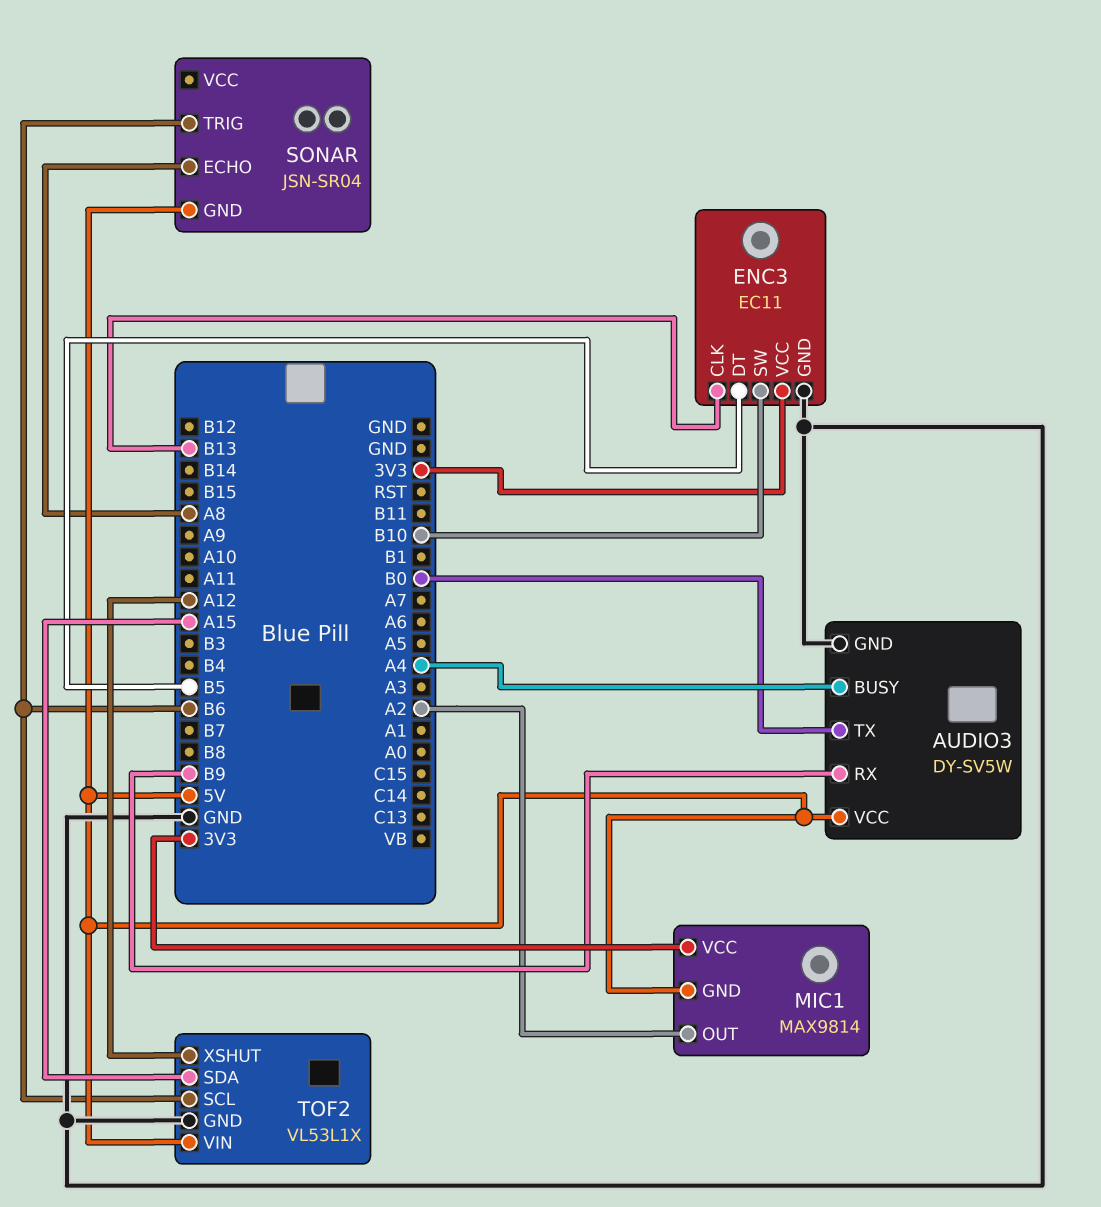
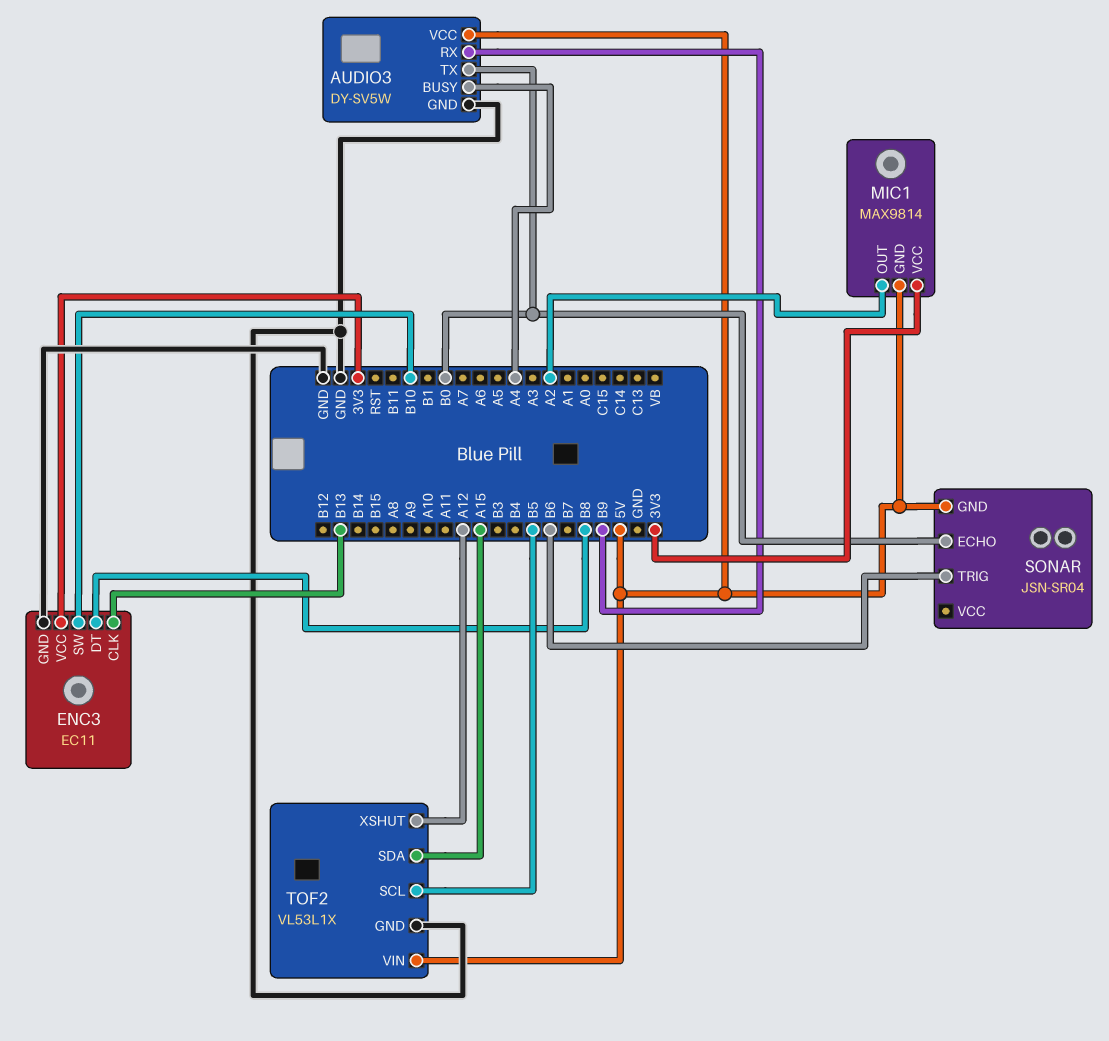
ENC3 pin DT: B5 -> B8
SONAR pin ECHO: A8 -> B0
TOF2 pin SCL: B6 -> B5

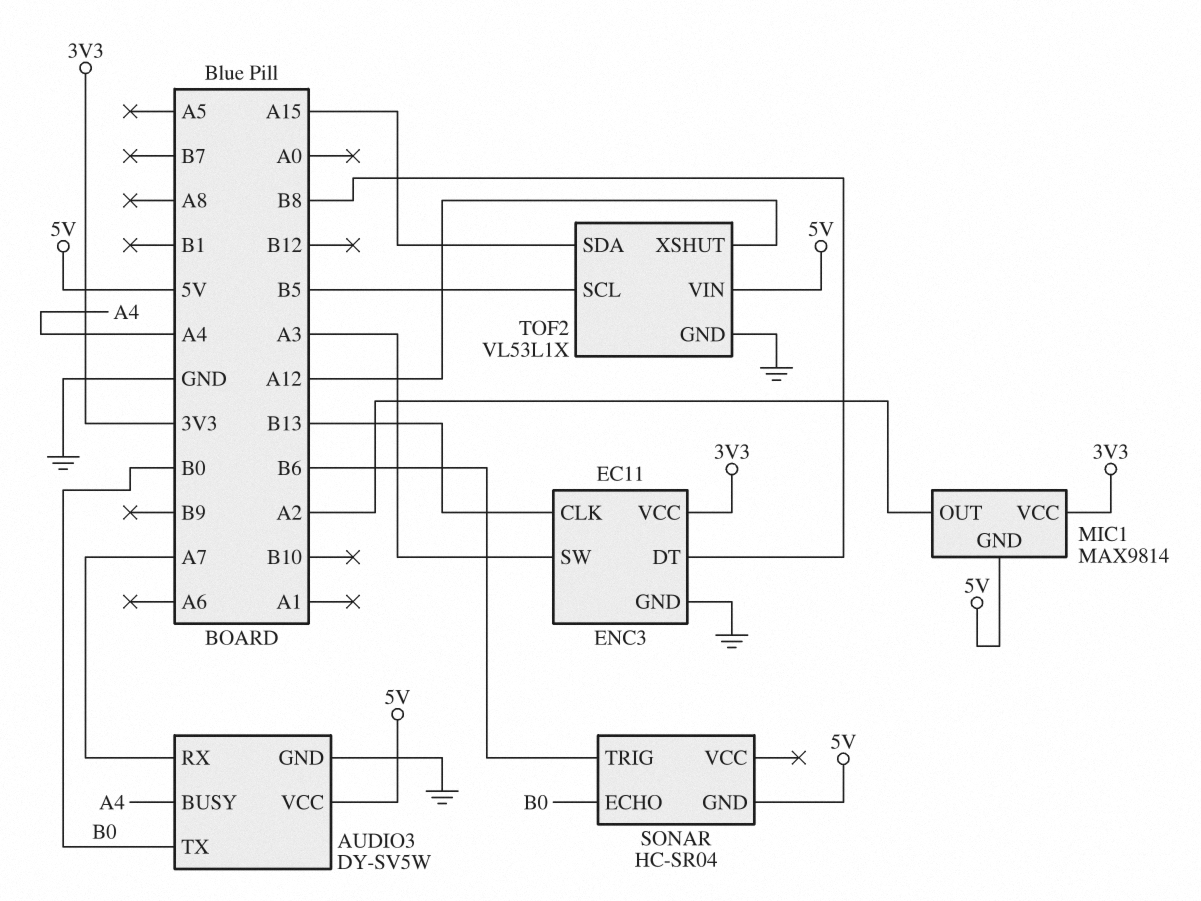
AUDIO3 pin RX: B9 -> A7
ENC3 pin SW: B10 -> A3
SONAR: JSN-SR04 -> HC-SR04

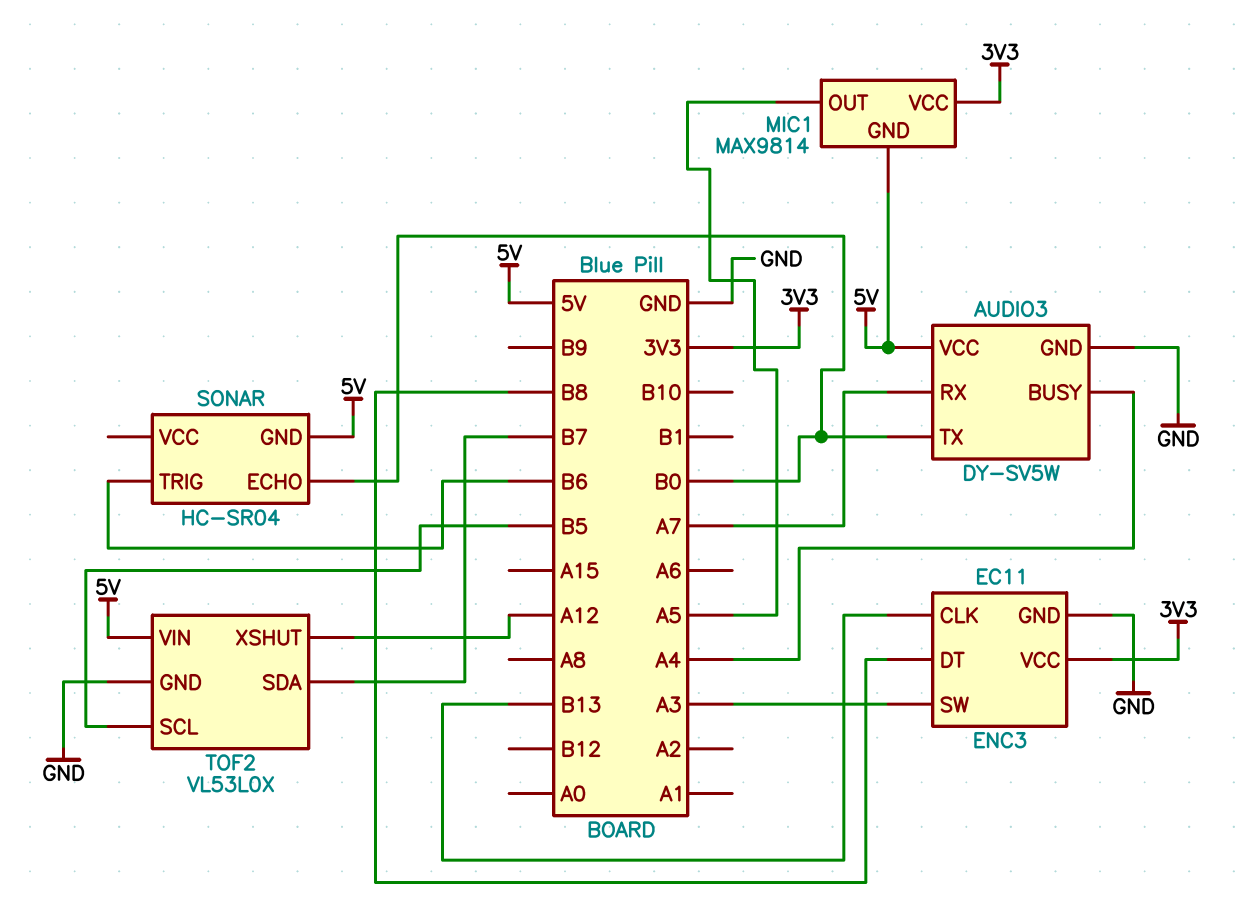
MIC1 pin OUT: A2 -> A5
TOF2: VL53L1X -> VL53L0X
TOF2 pin SDA: A15 -> B7

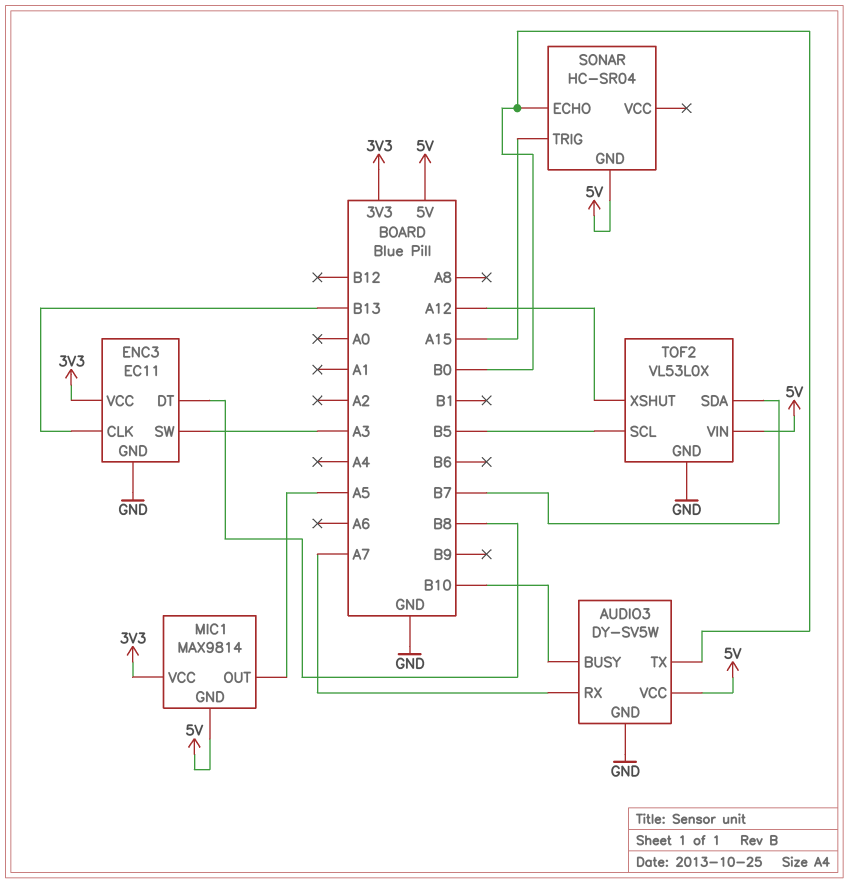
AUDIO3 pin BUSY: A4 -> B10
SONAR pin TRIG: B6 -> A15

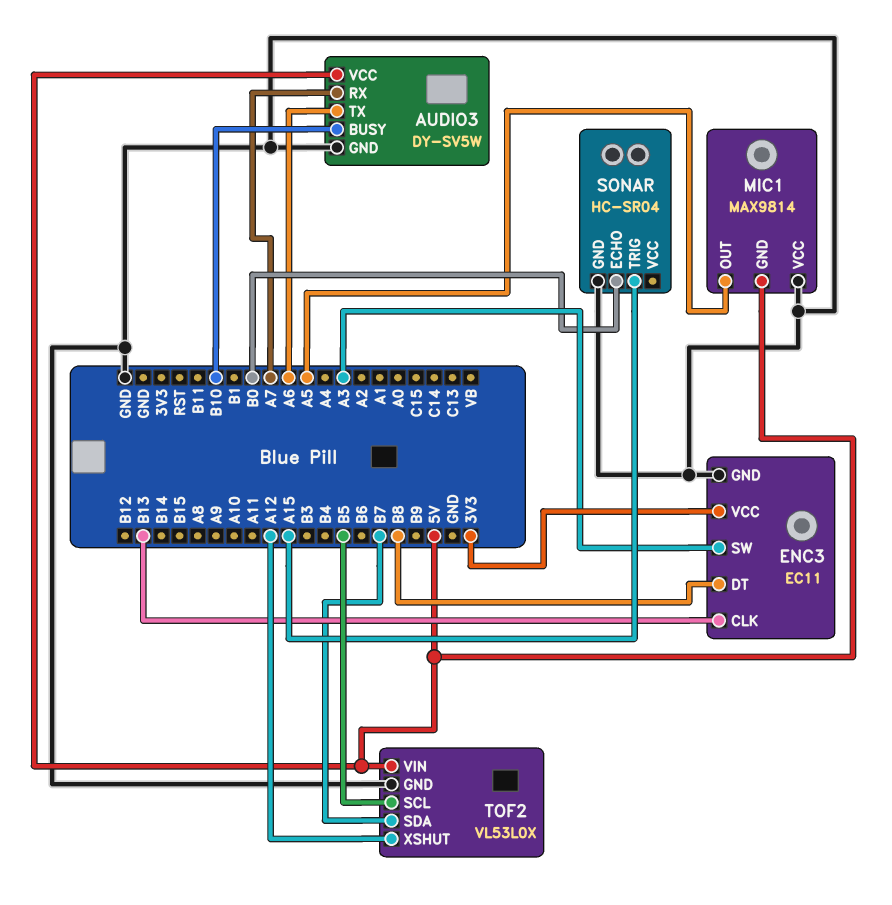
AUDIO3 pin TX: B0 -> A6
MIC1 pin VCC: 3V3 -> GND
SONAR pin GND: 5V -> GND

